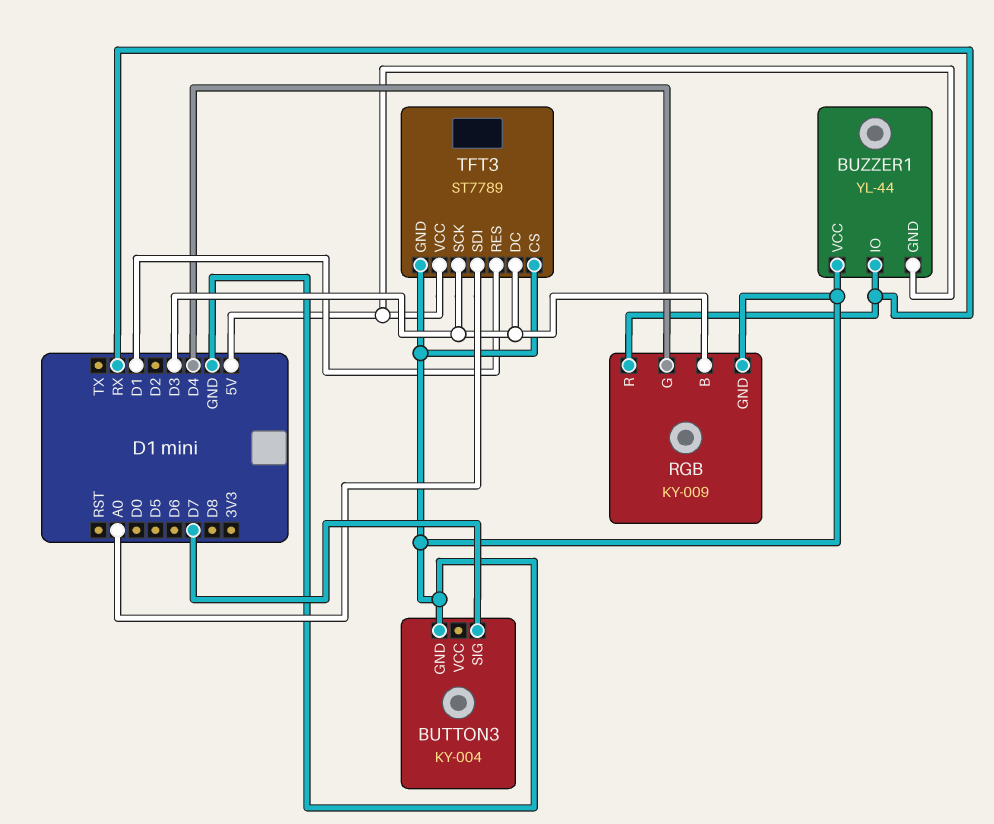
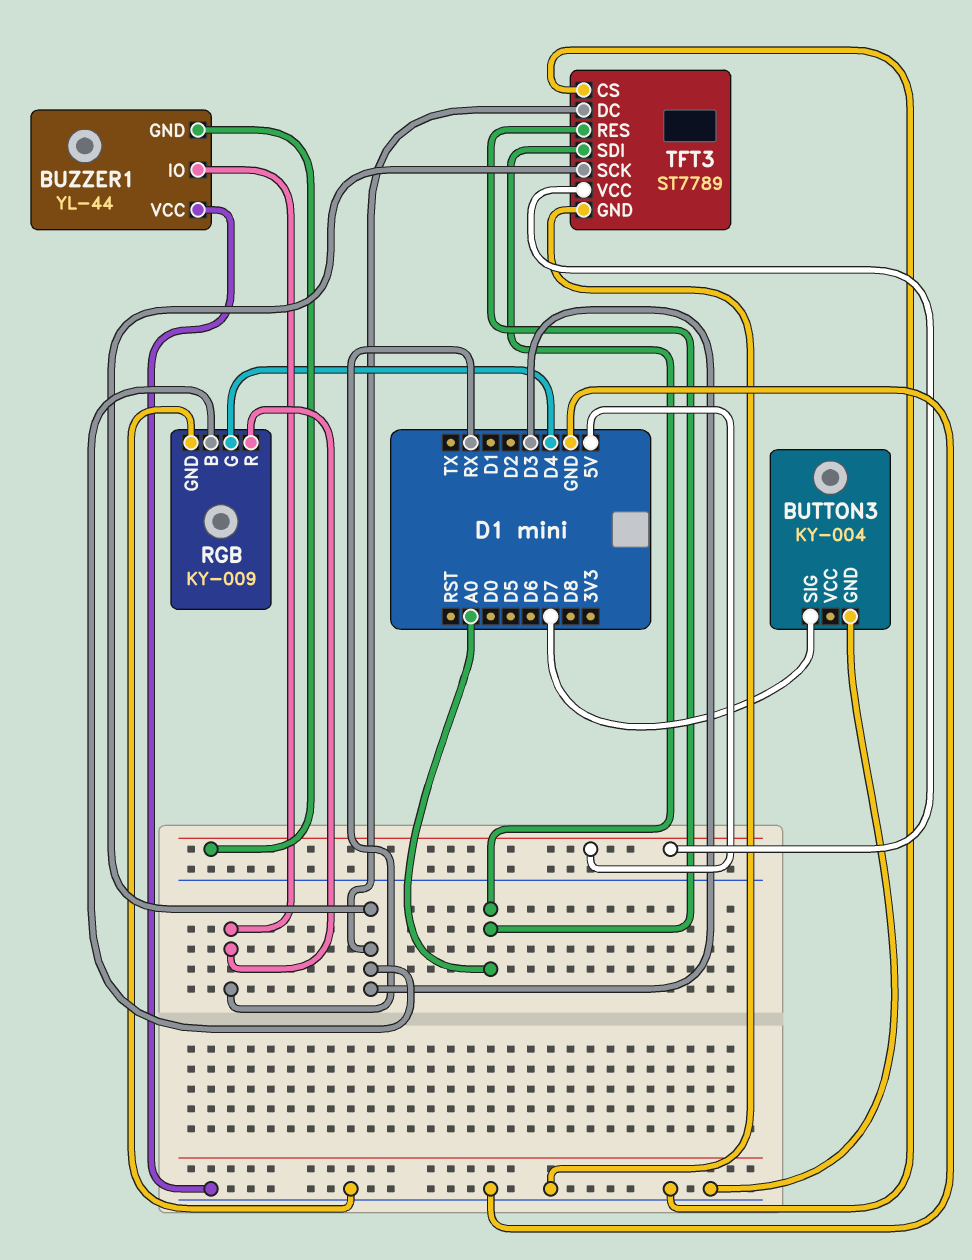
TFT3 pin RES: D1 -> A0

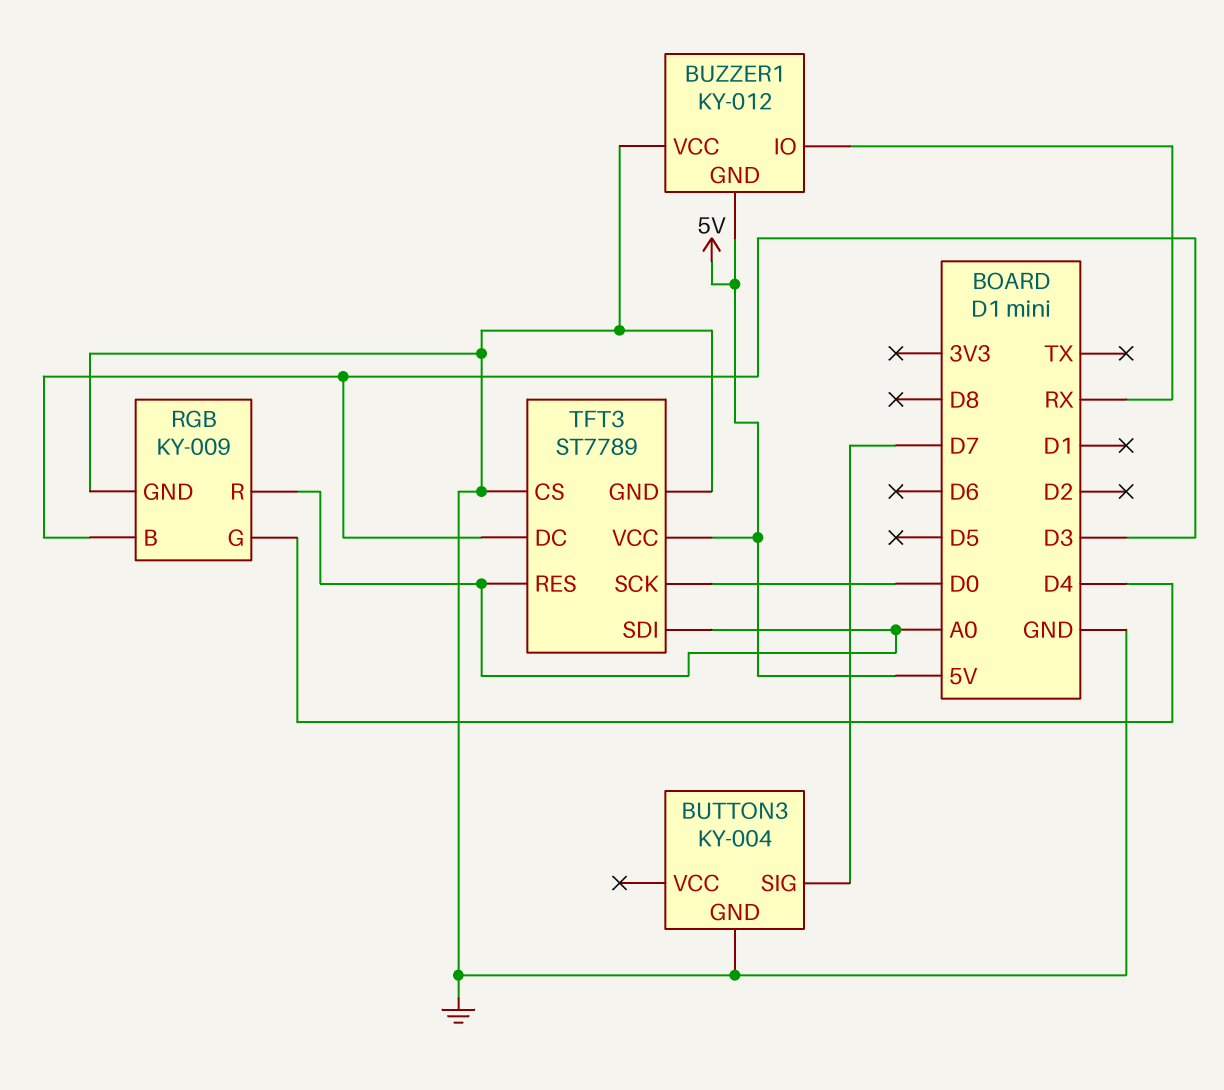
BUZZER1: YL-44 -> KY-012
RGB pin R: RX -> A0
TFT3 pin SCK: D3 -> D0

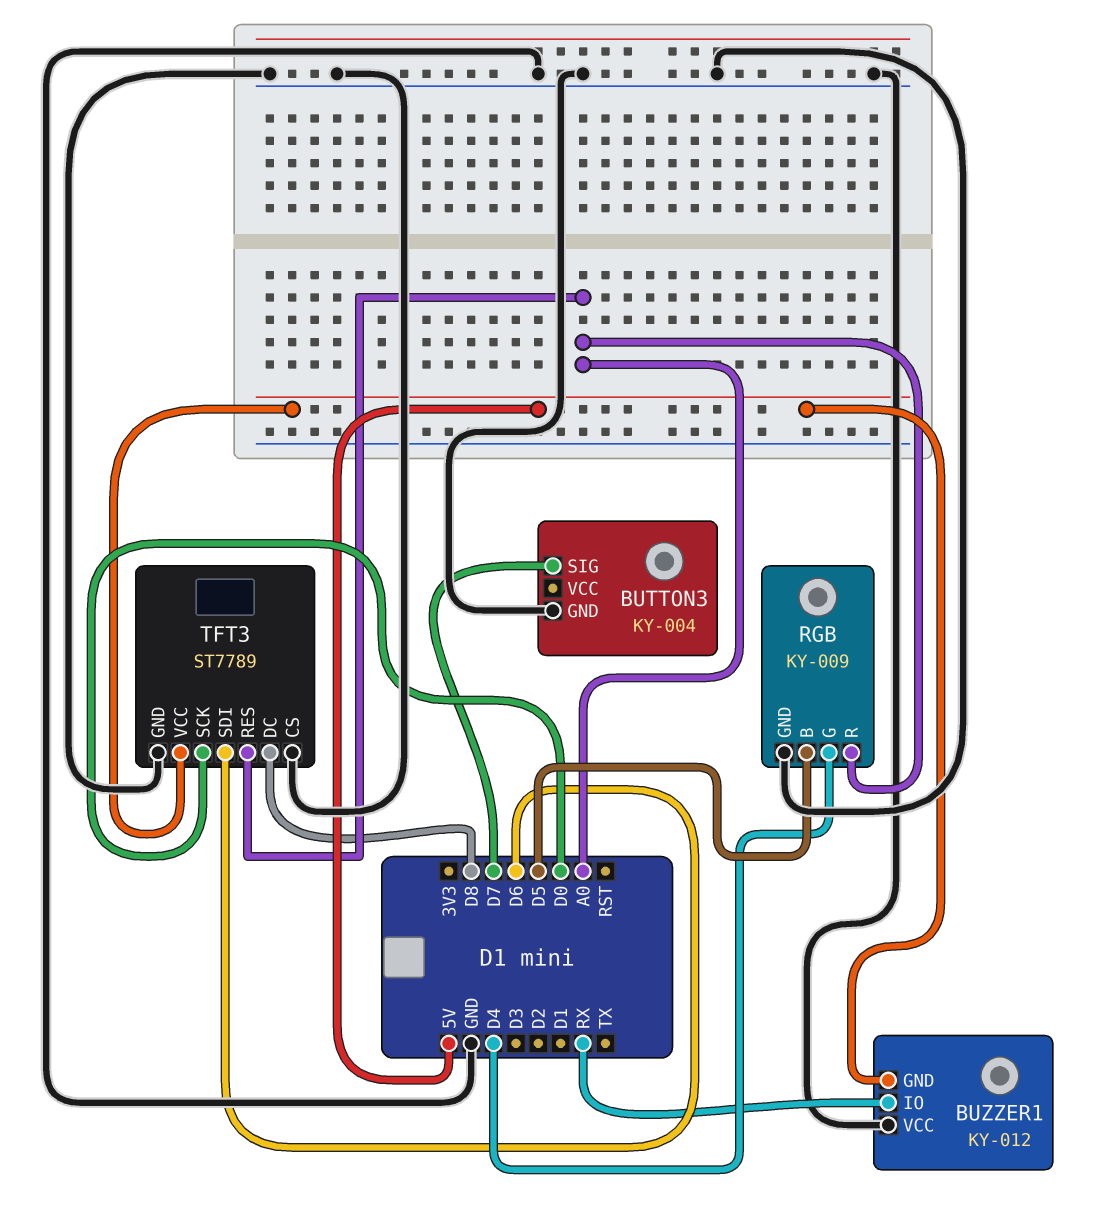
RGB pin B: D3 -> D5
TFT3 pin DC: D3 -> D8
TFT3 pin SDI: A0 -> D6

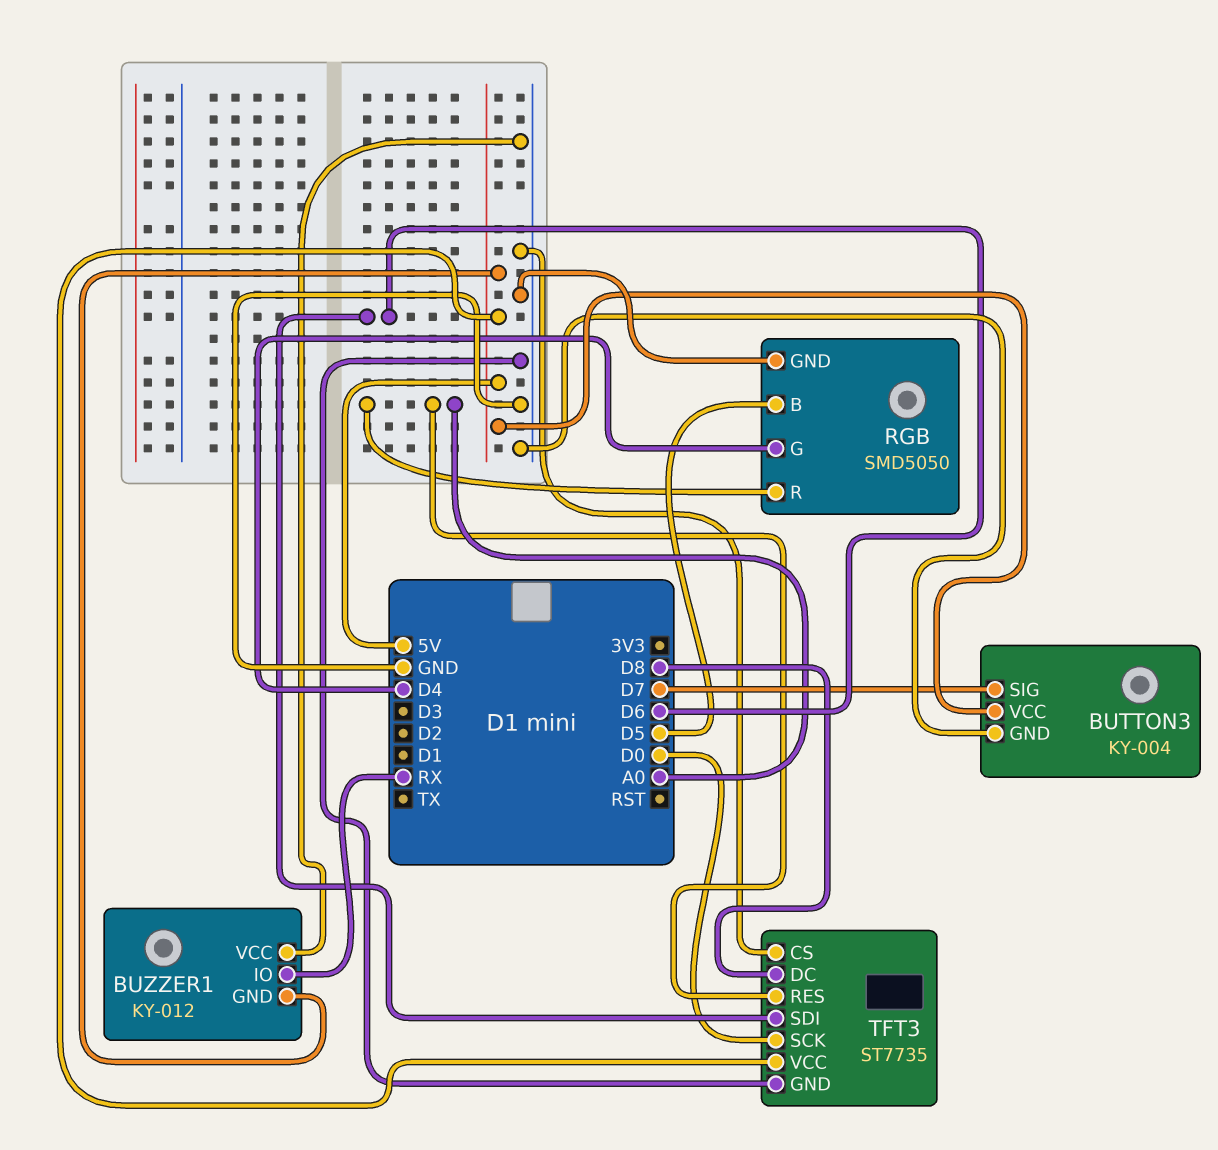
BUTTON3 pin VCC: none -> 5V
RGB: KY-009 -> SMD5050
TFT3: ST7789 -> ST7735

